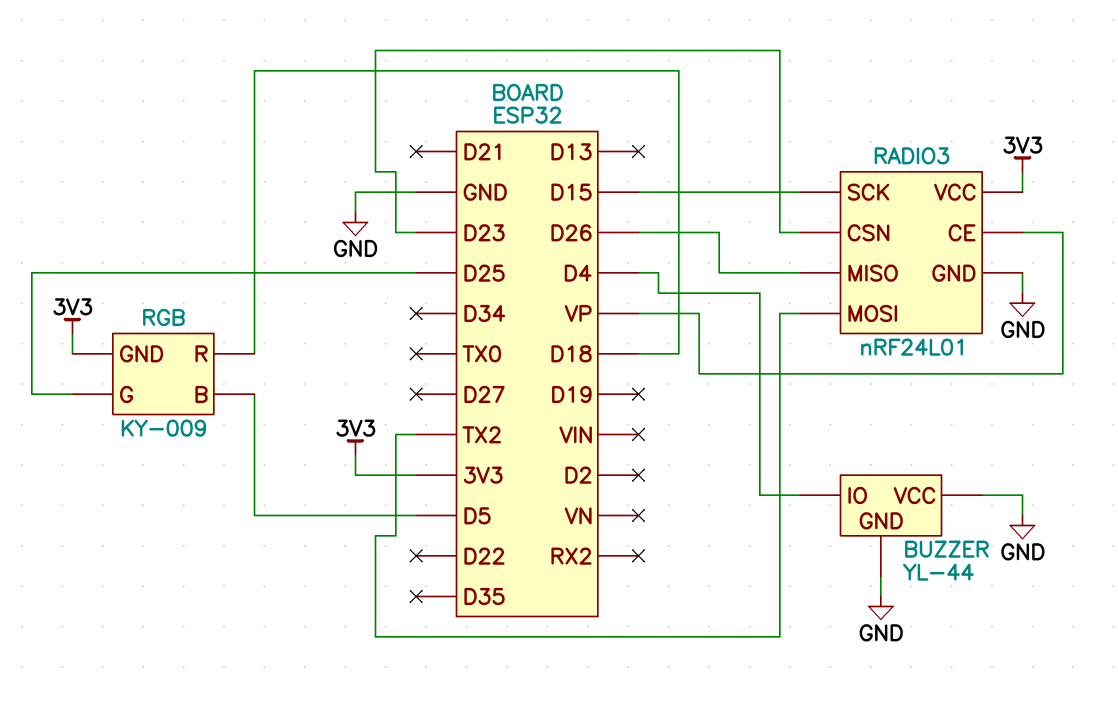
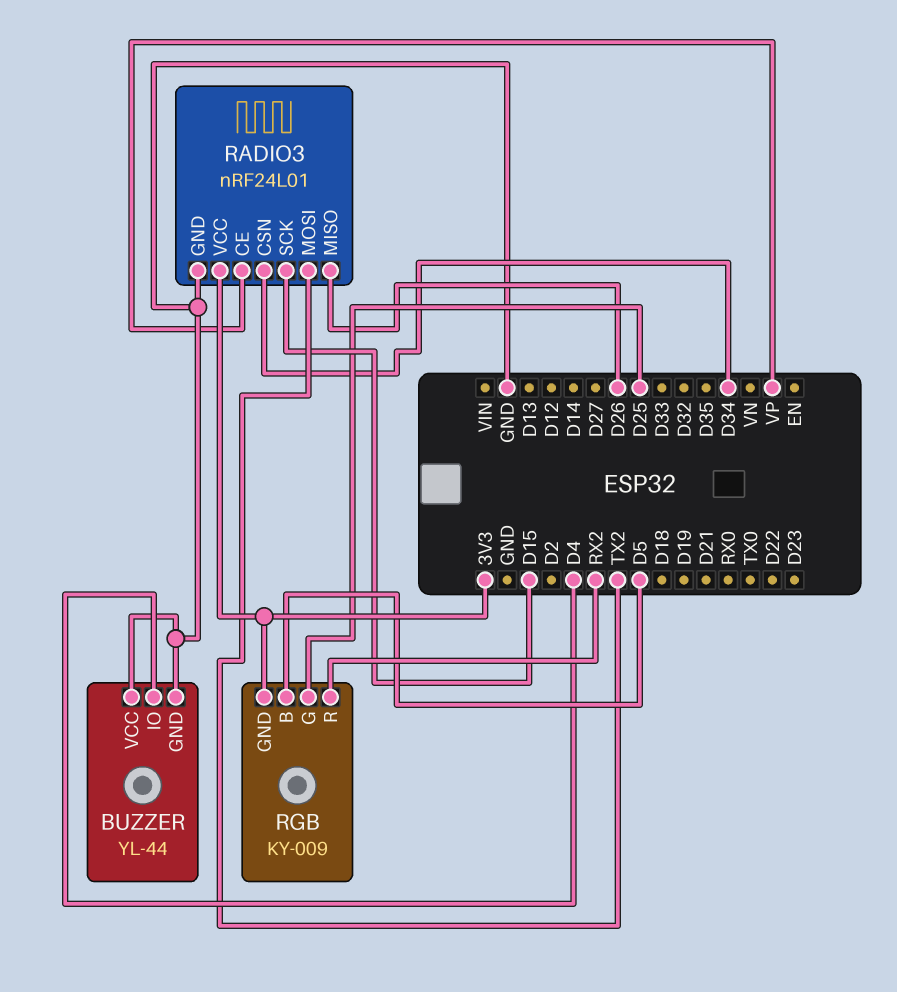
RADIO3 pin CSN: D23 -> D34
RGB pin R: D18 -> RX2

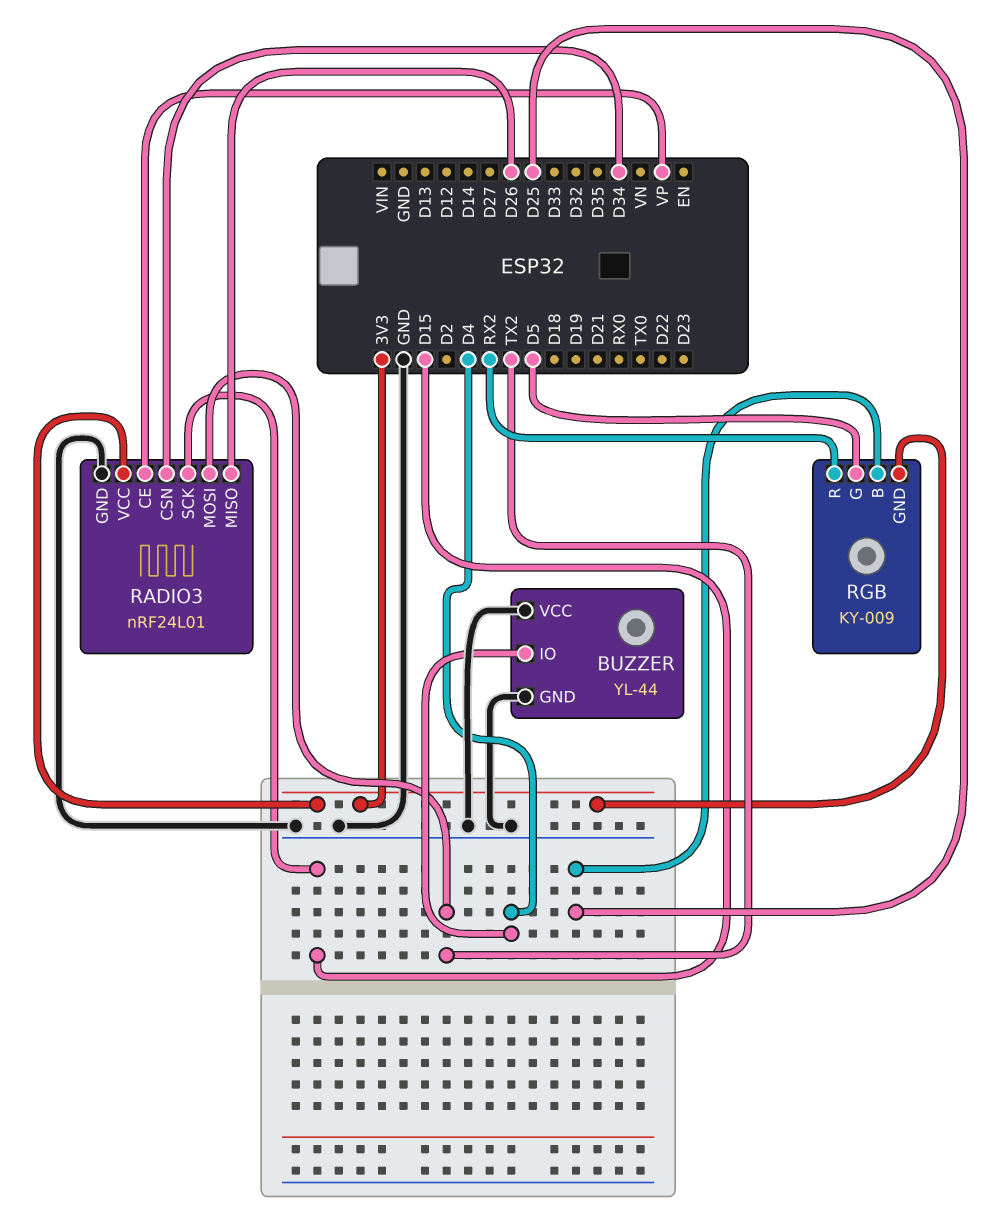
RGB pin B: D5 -> D25
RGB pin G: D25 -> D5

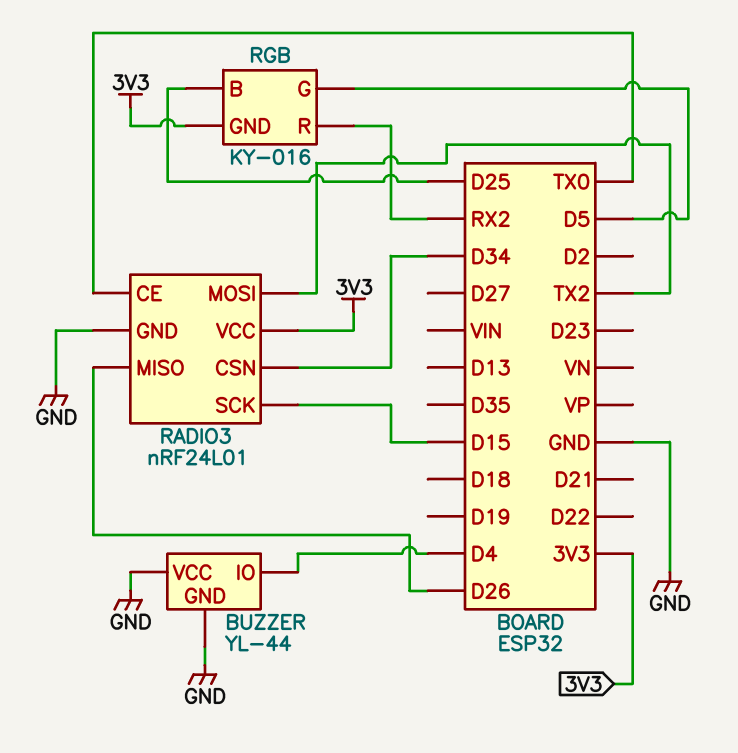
RADIO3 pin CE: VP -> TX0
RGB: KY-009 -> KY-016

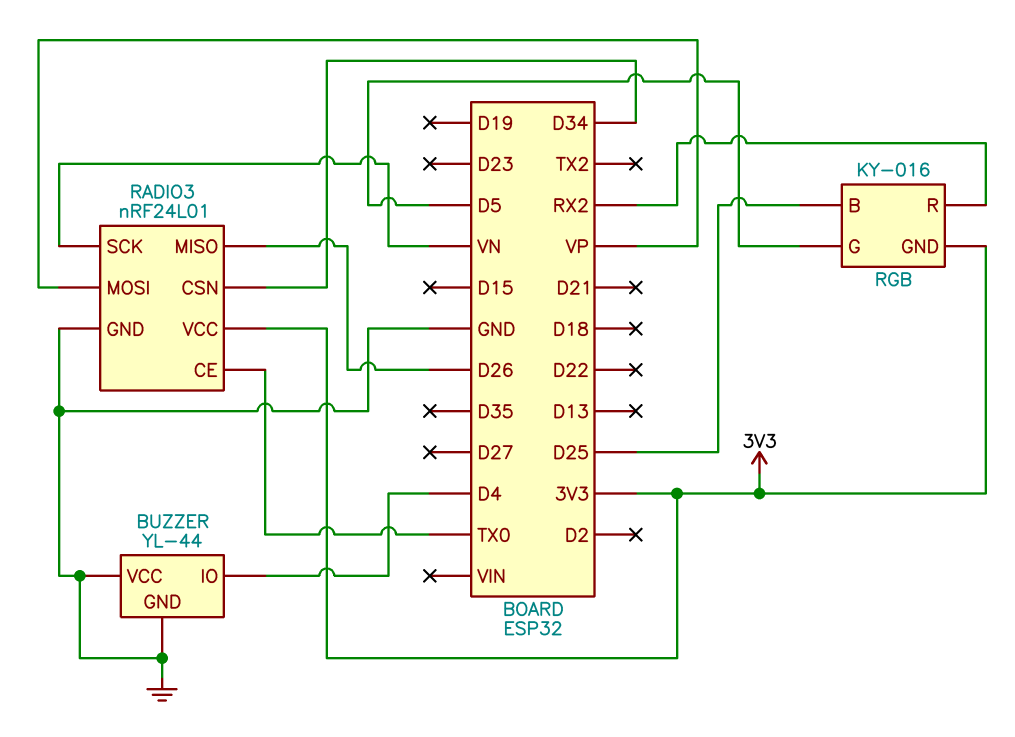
RADIO3 pin MOSI: TX2 -> VP
RADIO3 pin SCK: D15 -> VN

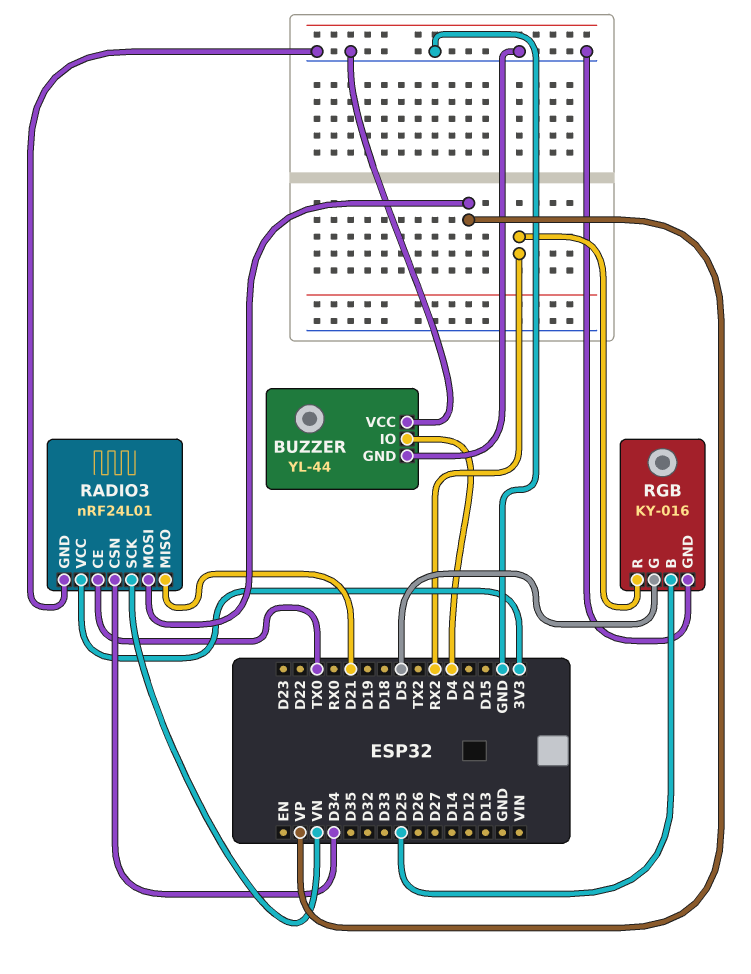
RADIO3 pin MISO: D26 -> D21
RGB pin GND: 3V3 -> GND

